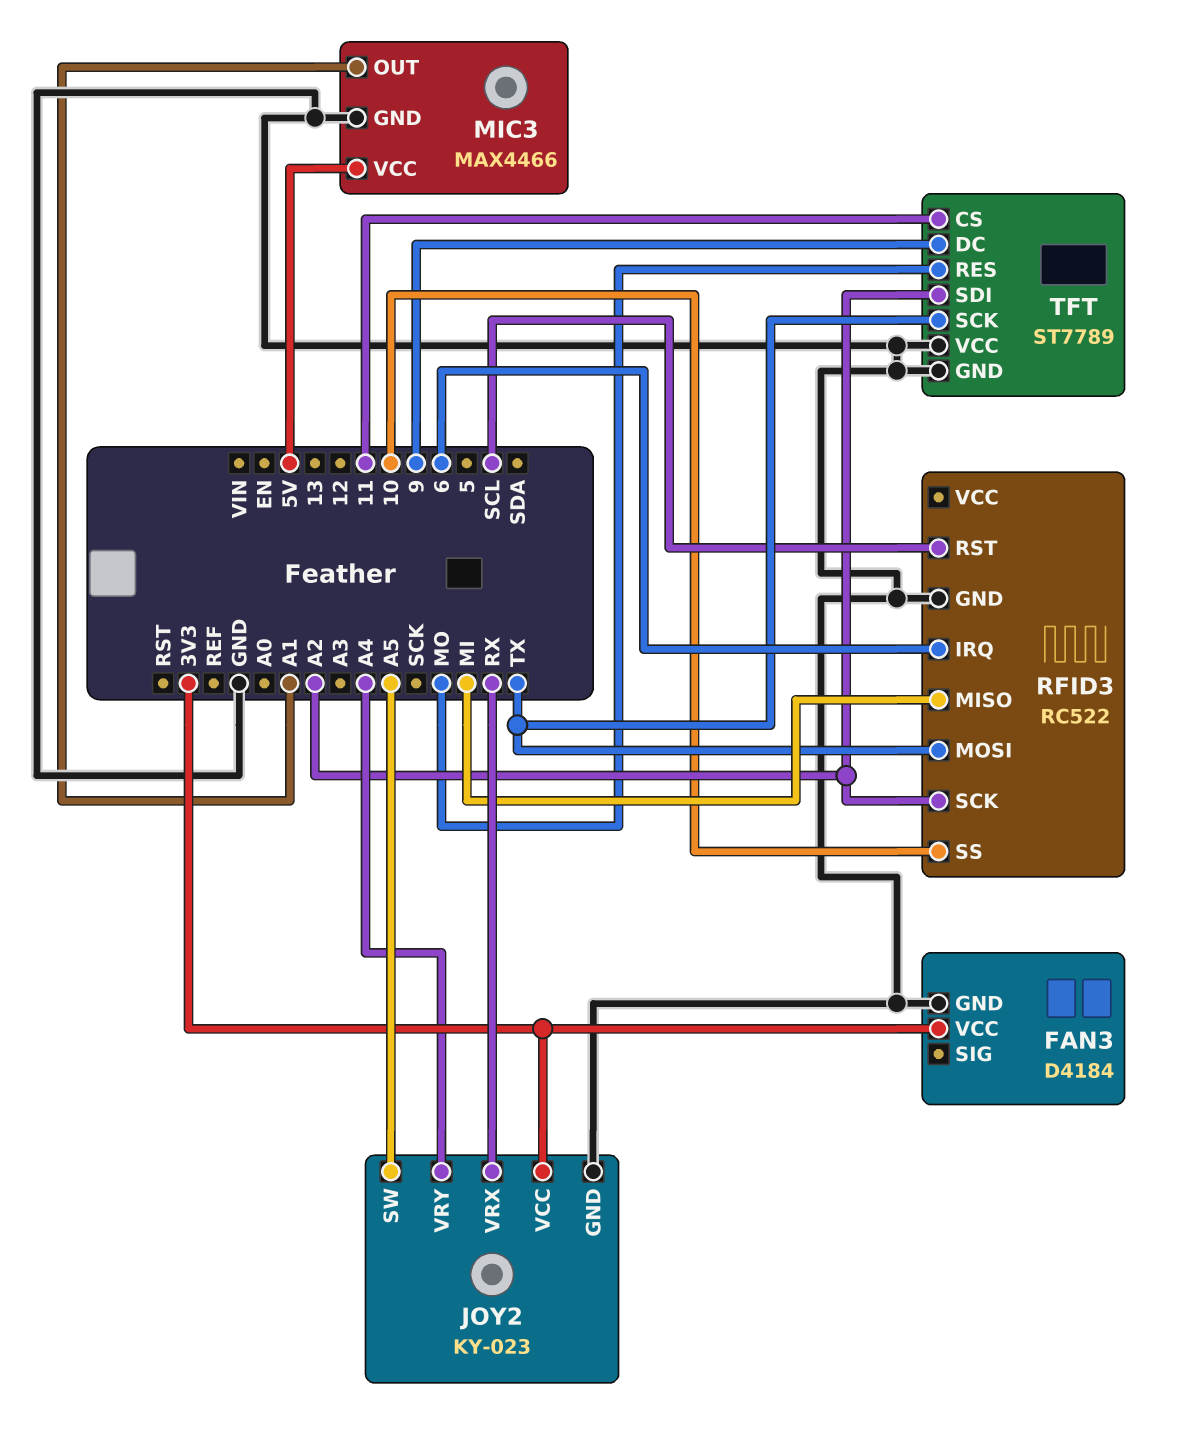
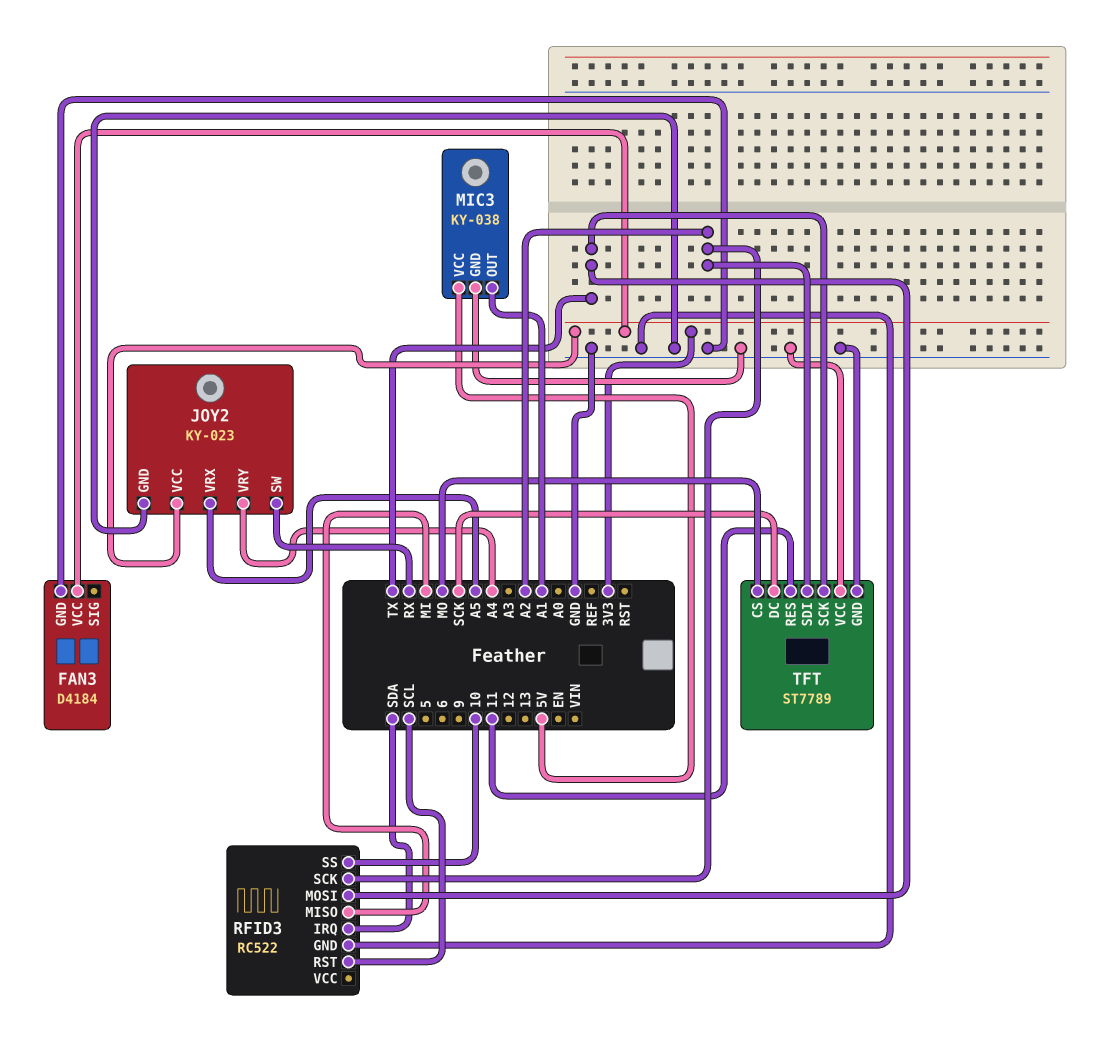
JOY2 pin SW: A5 -> RX
JOY2 pin VRX: RX -> A5
MIC3: MAX4466 -> KY-038
RFID3 pin IRQ: 6 -> SDA
TFT pin CS: 11 -> MO
TFT pin DC: 9 -> SCK
TFT pin RES: MO -> 11

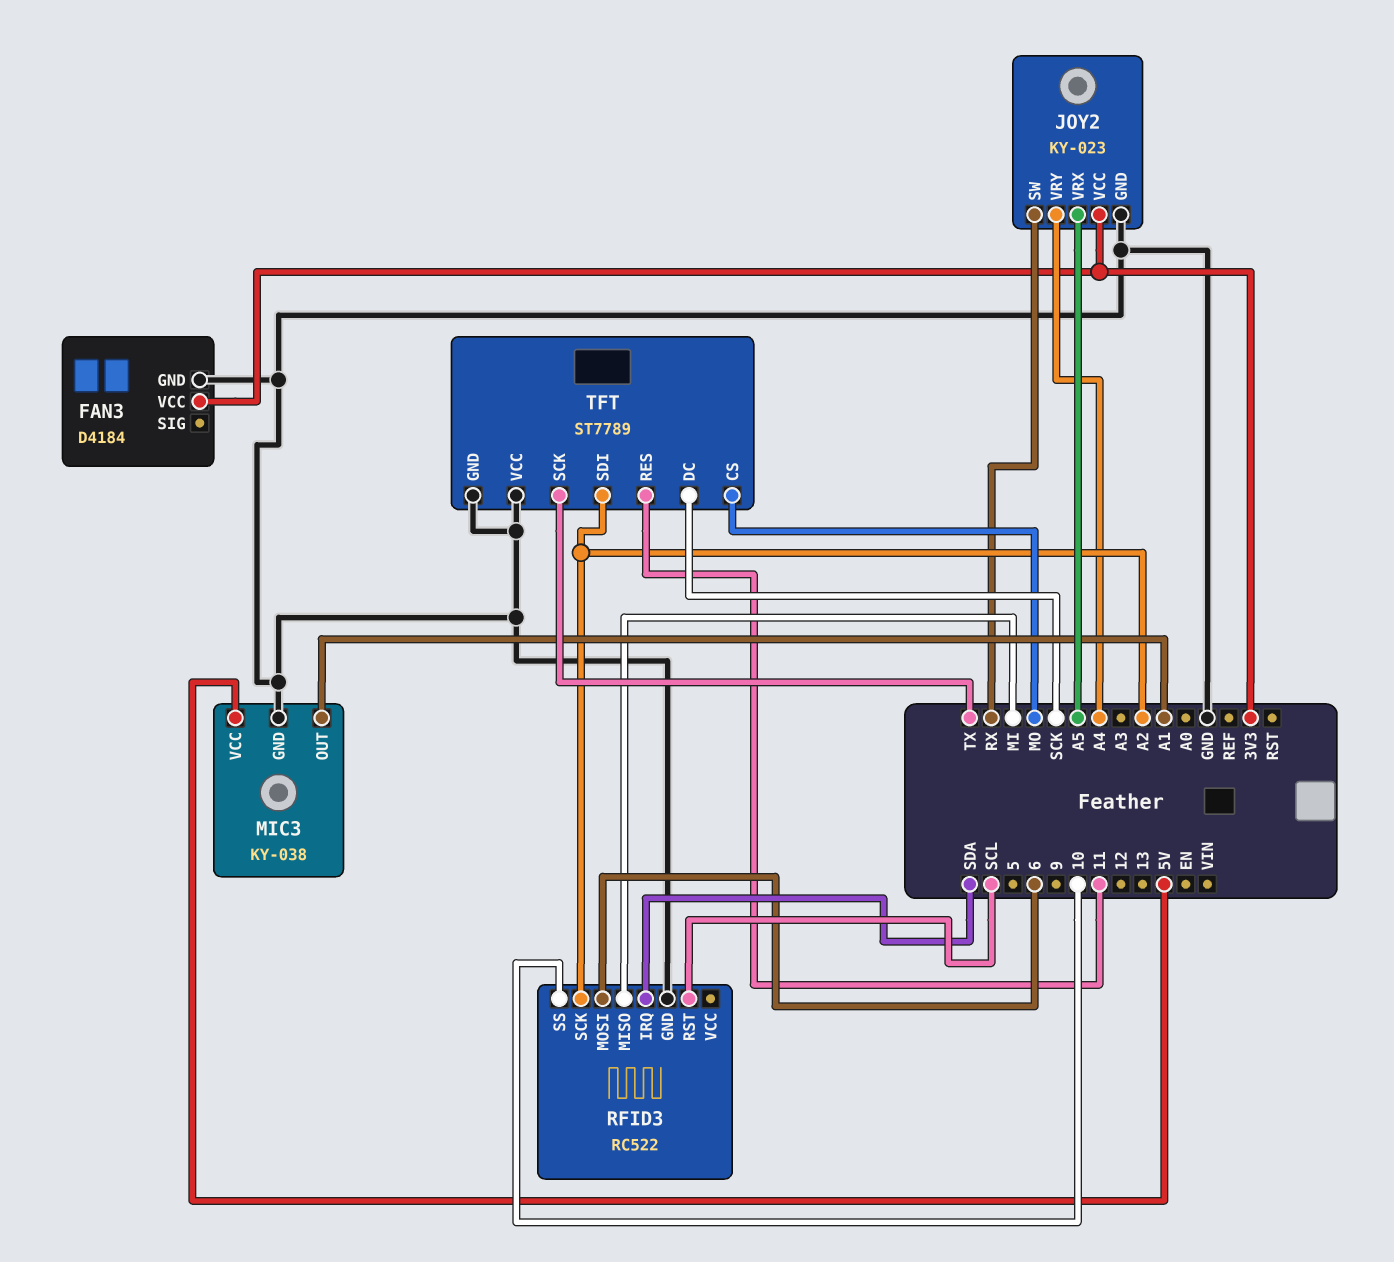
RFID3 pin MOSI: TX -> 6

